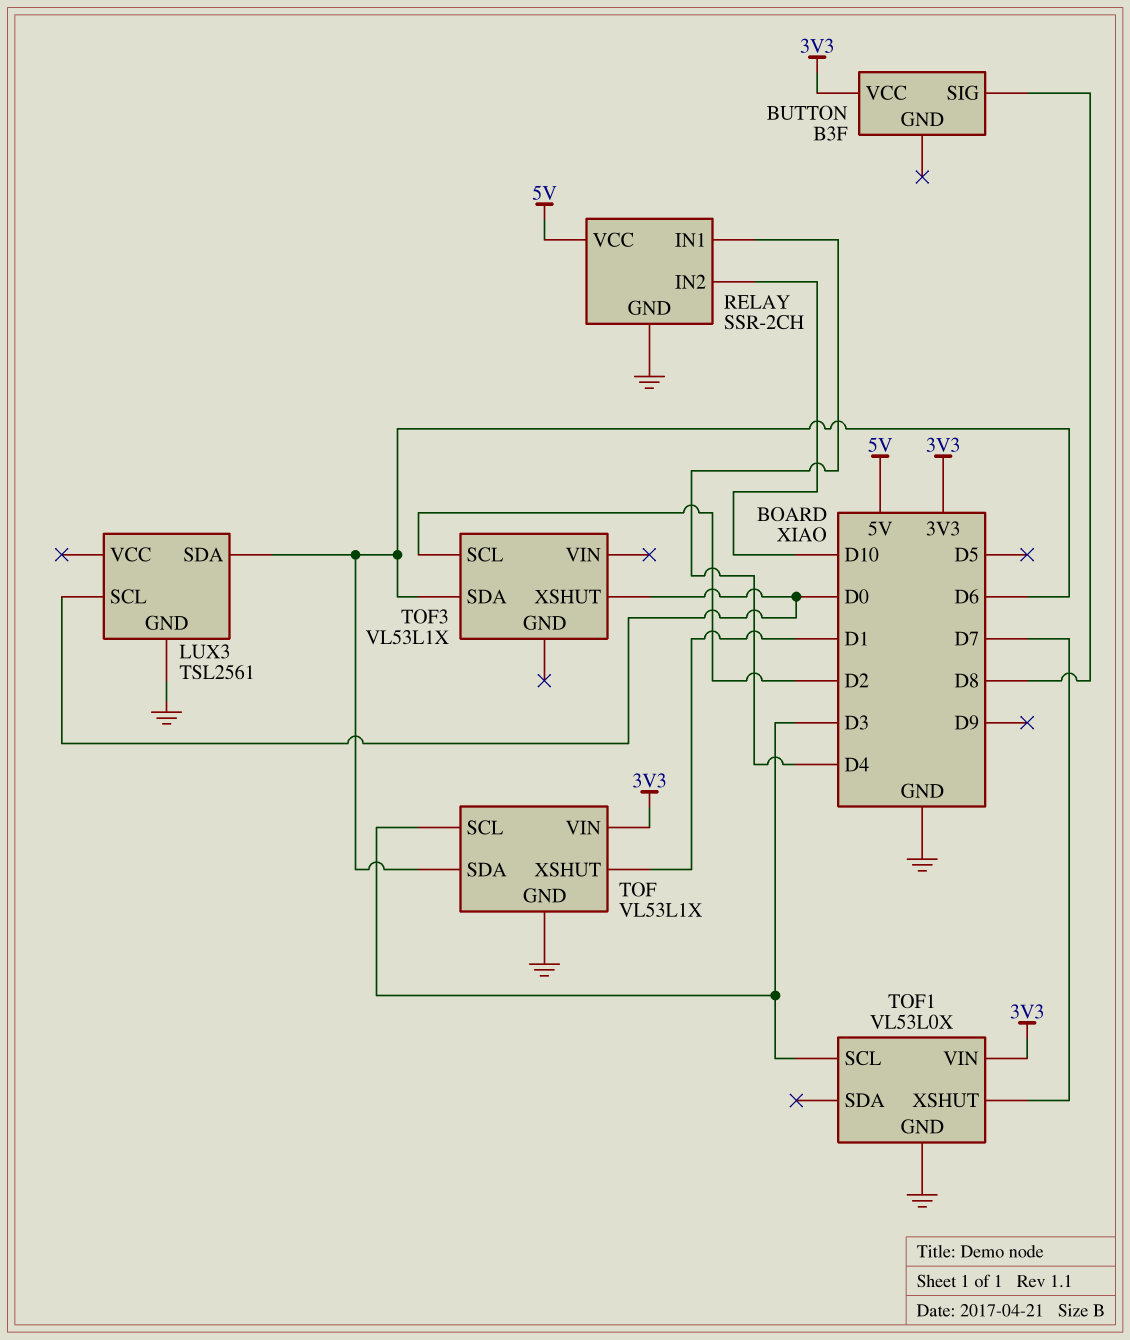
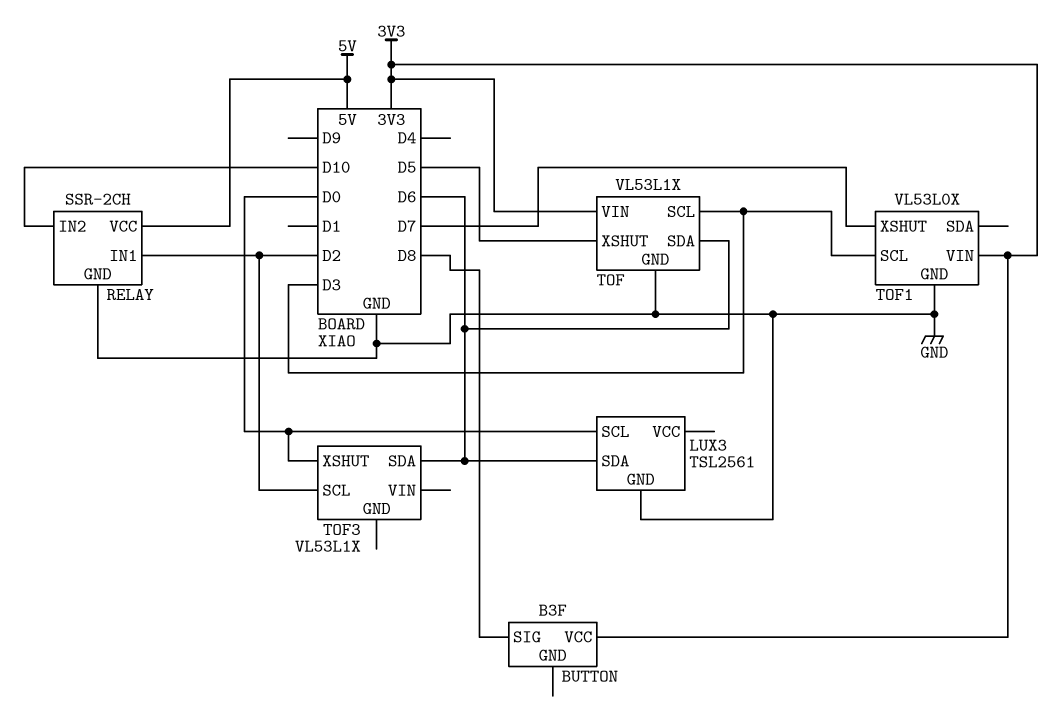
RELAY pin IN1: D4 -> D2
TOF pin XSHUT: D1 -> D5

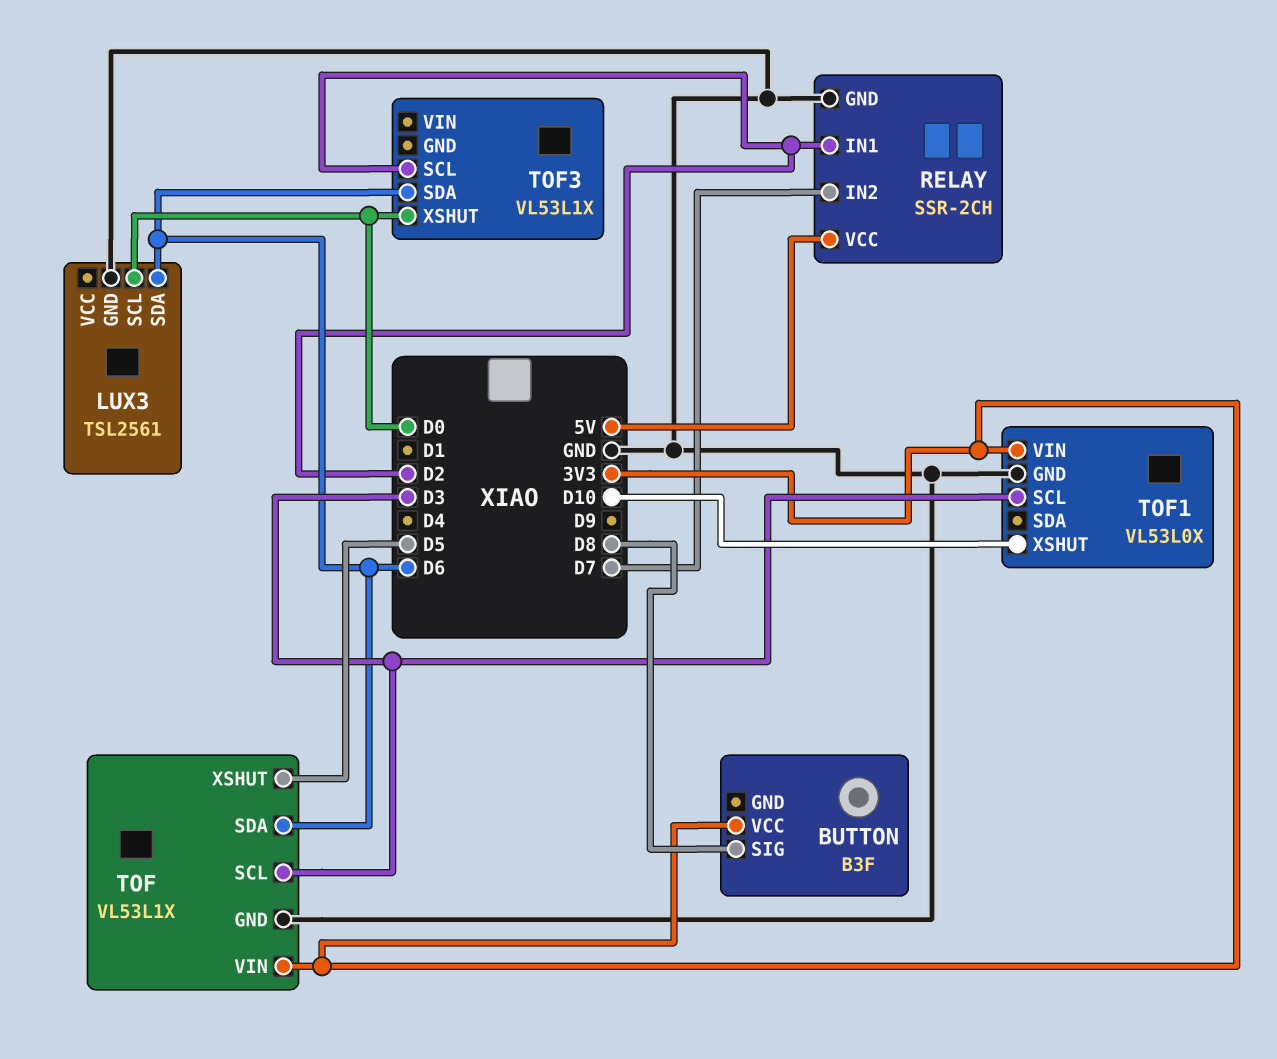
RELAY pin IN2: D10 -> D7
TOF1 pin XSHUT: D7 -> D10

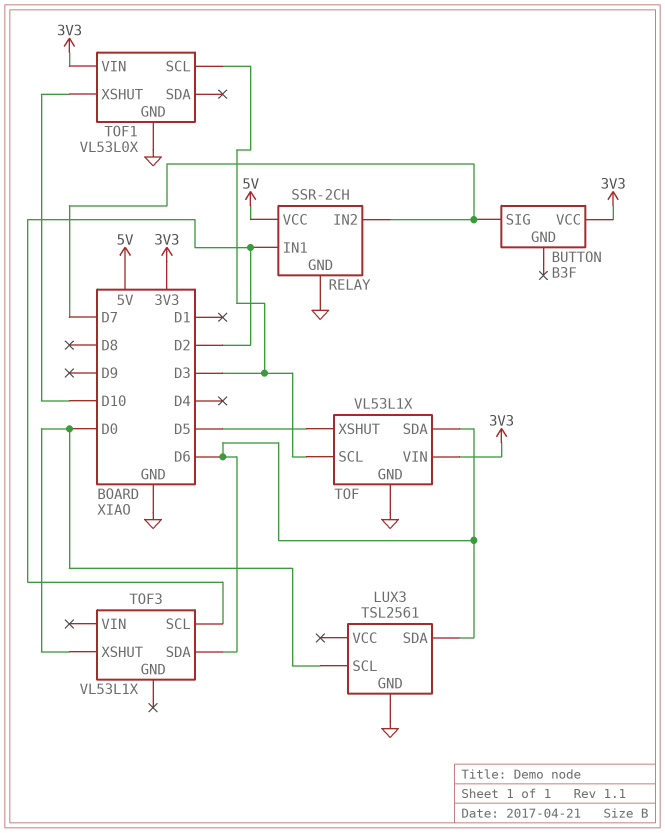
BUTTON pin SIG: D8 -> D7

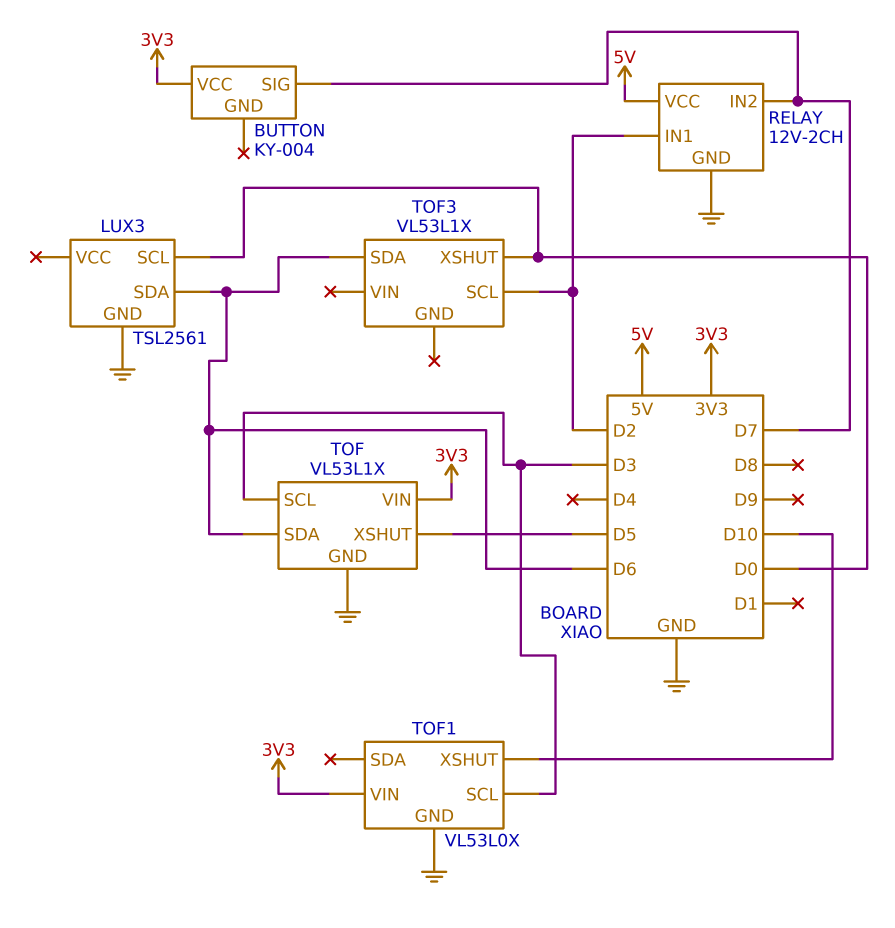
BUTTON: B3F -> KY-004
RELAY: SSR-2CH -> 12V-2CH

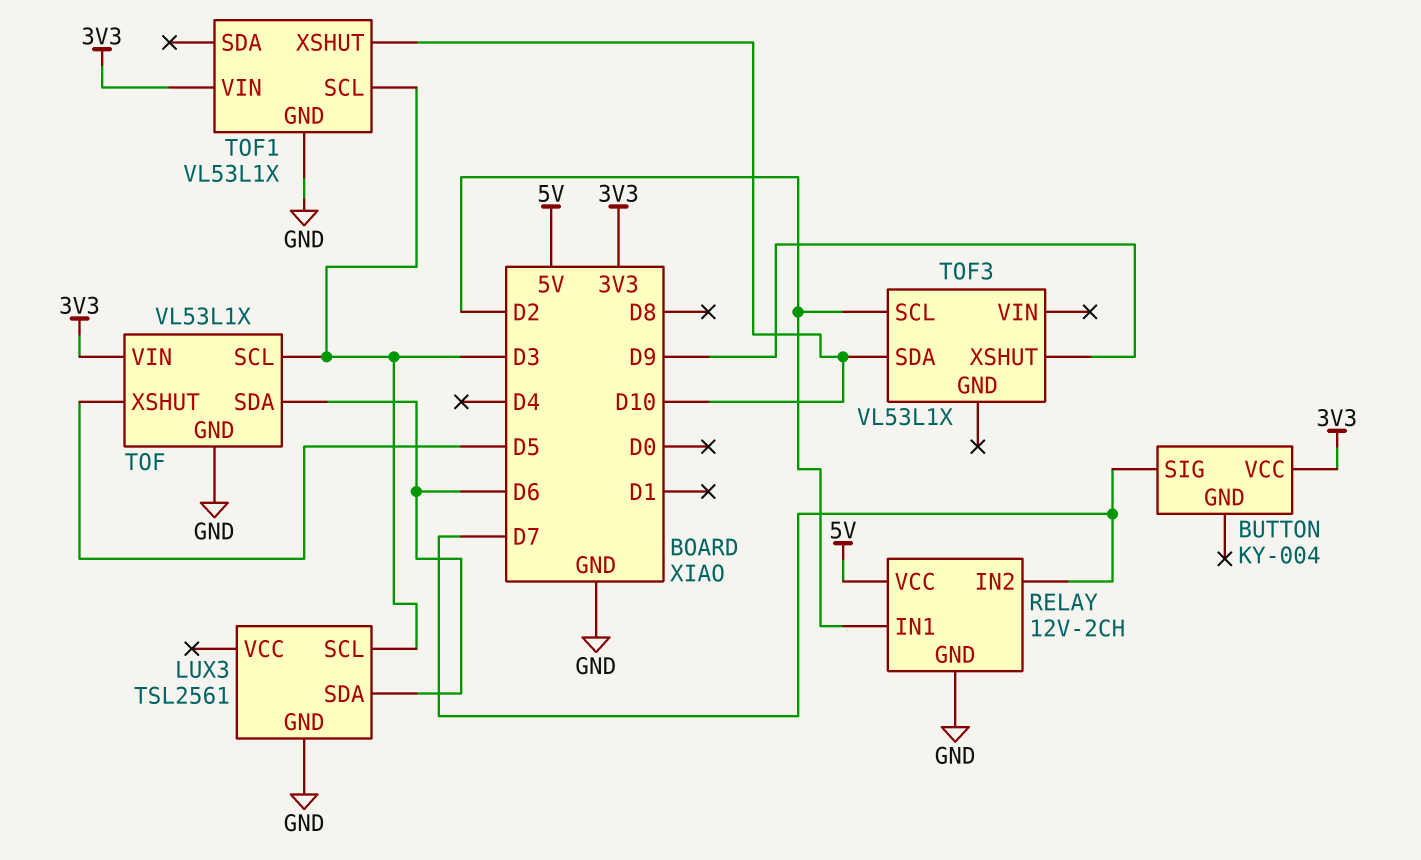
LUX3 pin SCL: D0 -> D3
TOF1: VL53L0X -> VL53L1X
TOF3 pin SDA: D6 -> D10
TOF3 pin XSHUT: D0 -> D9

